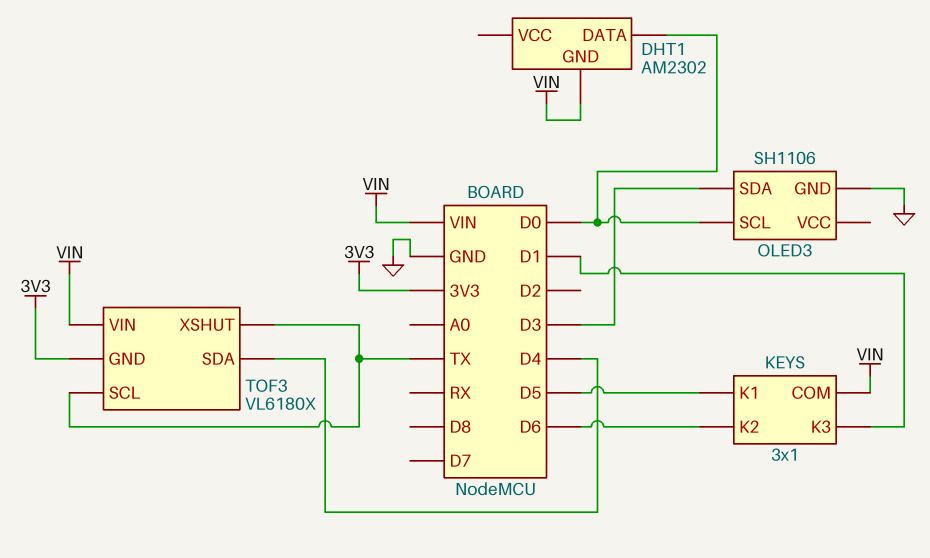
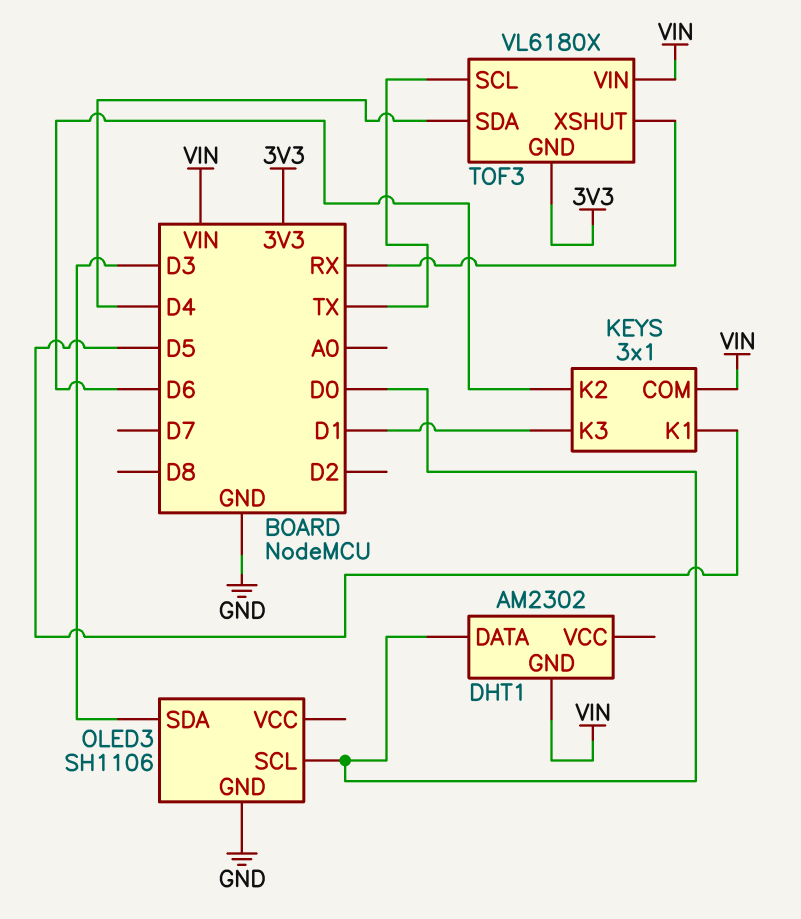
TOF3 pin XSHUT: TX -> RX

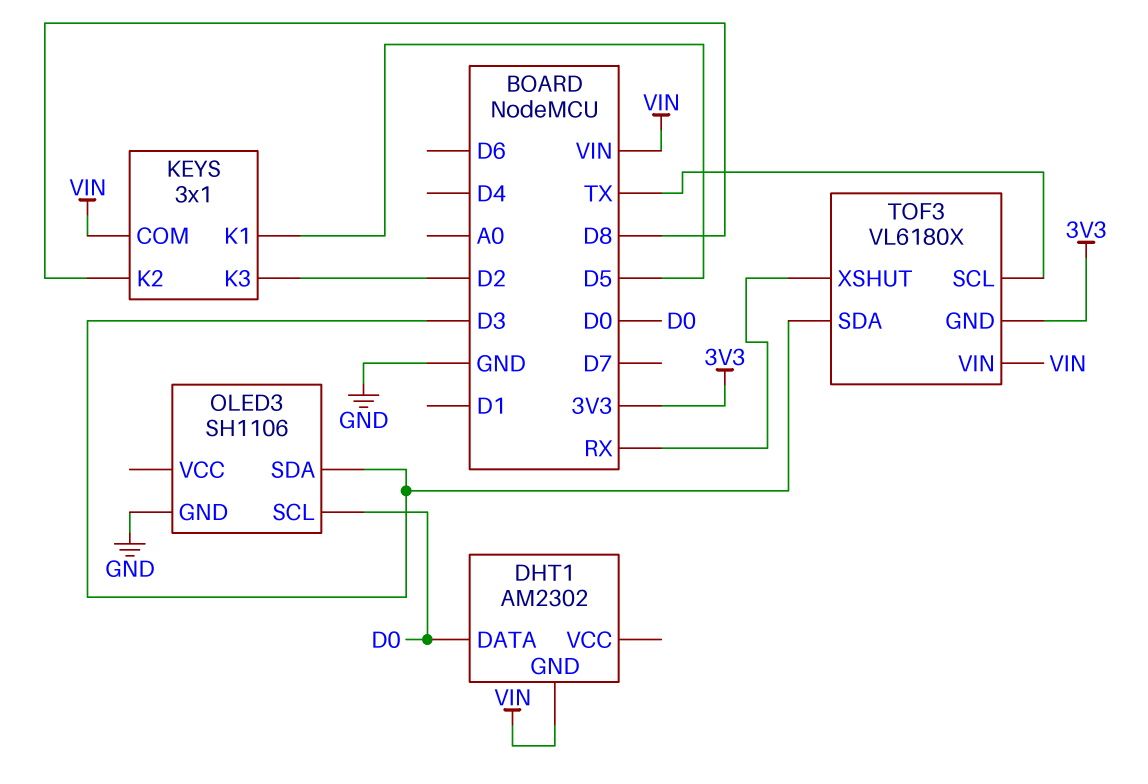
KEYS pin K2: D6 -> D8
KEYS pin K3: D1 -> D2
TOF3 pin SDA: D4 -> D3

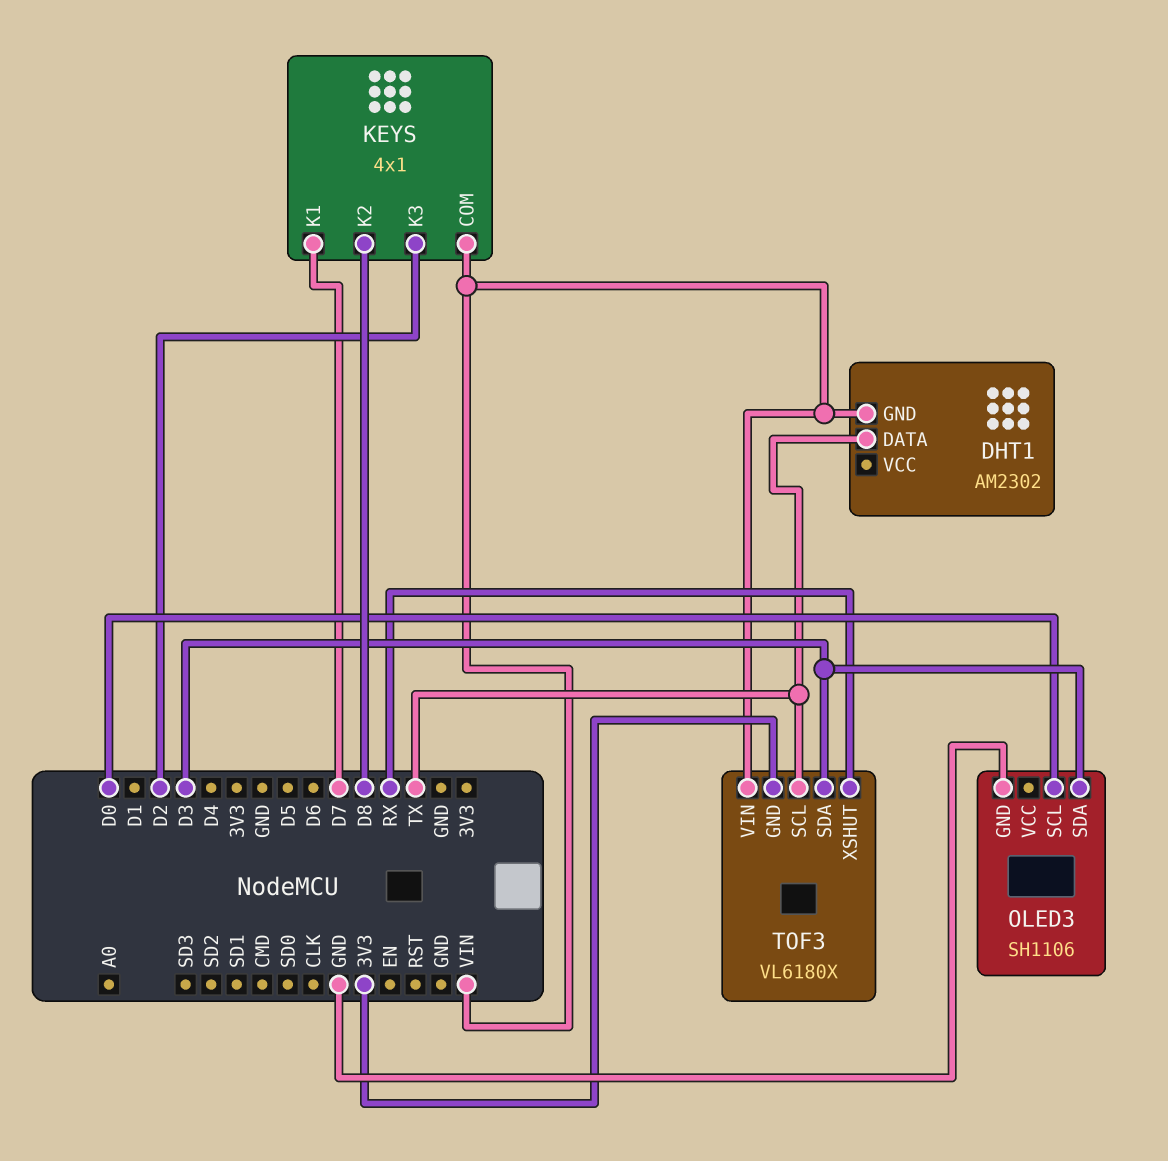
DHT1 pin DATA: D0 -> TX
KEYS: 3x1 -> 4x1
KEYS pin K1: D5 -> D7

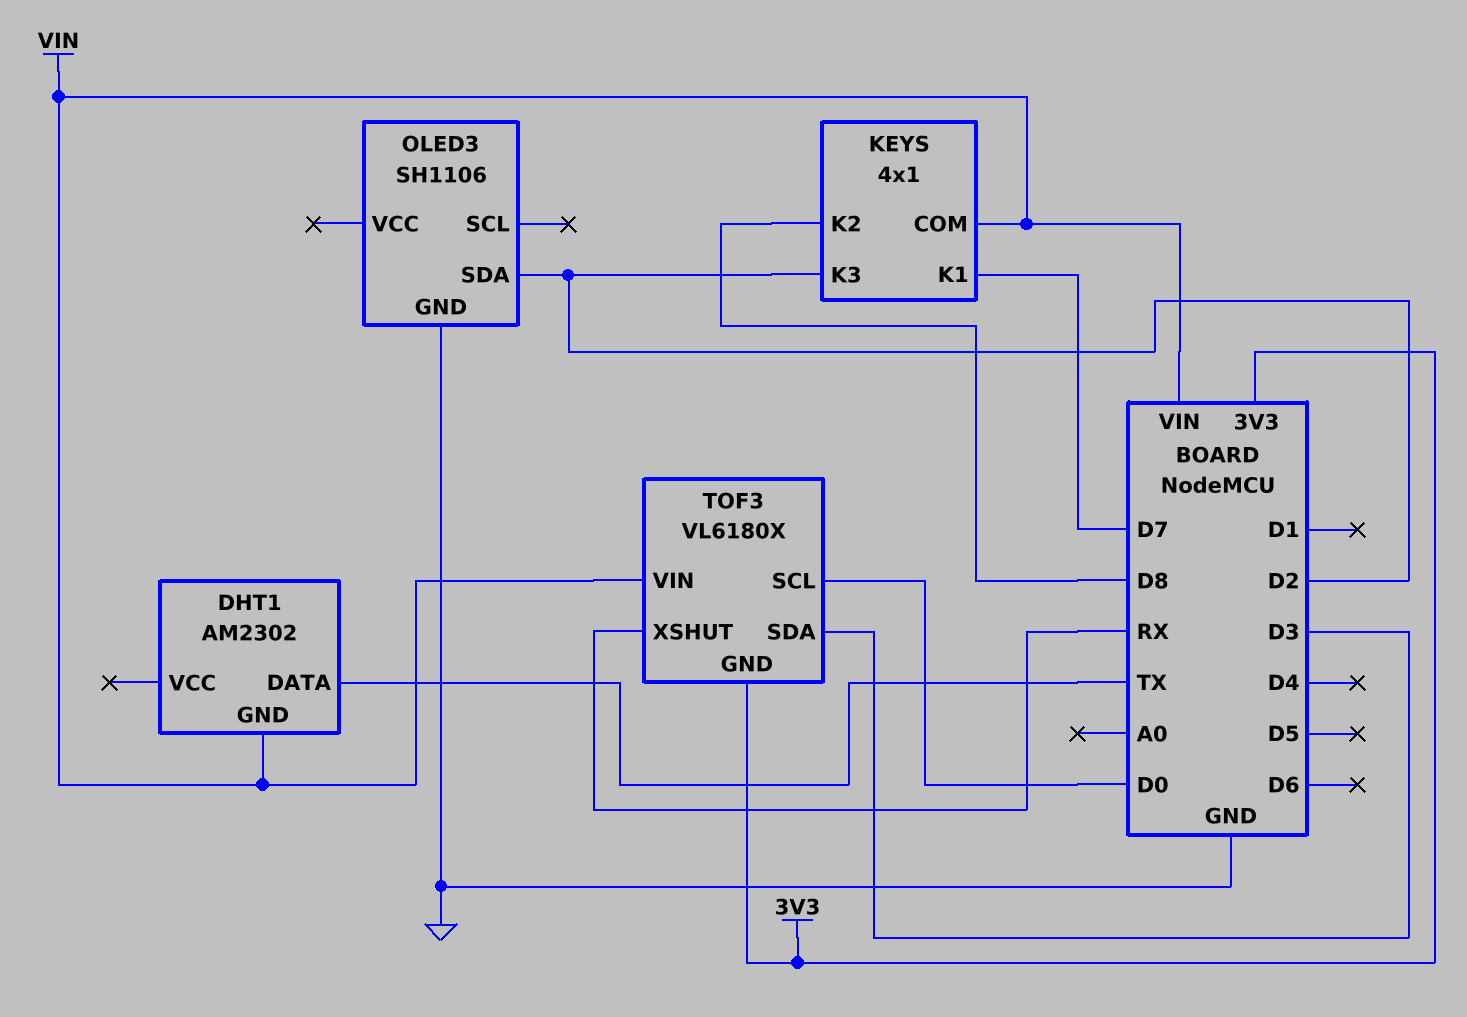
OLED3 pin SCL: D0 -> none
OLED3 pin SDA: D3 -> D2
TOF3 pin SCL: TX -> D0

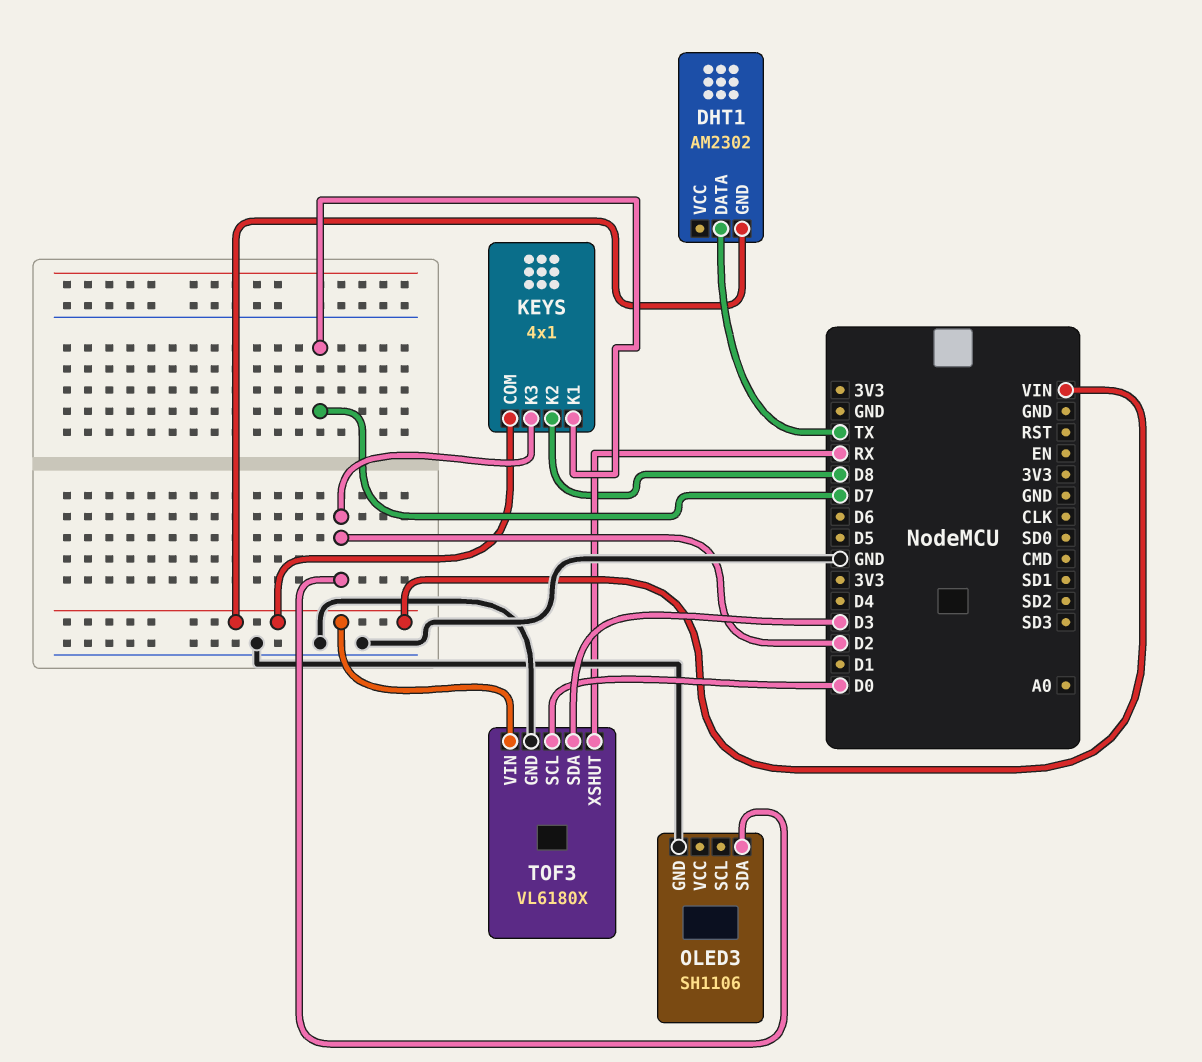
TOF3 pin GND: 3V3 -> GND

